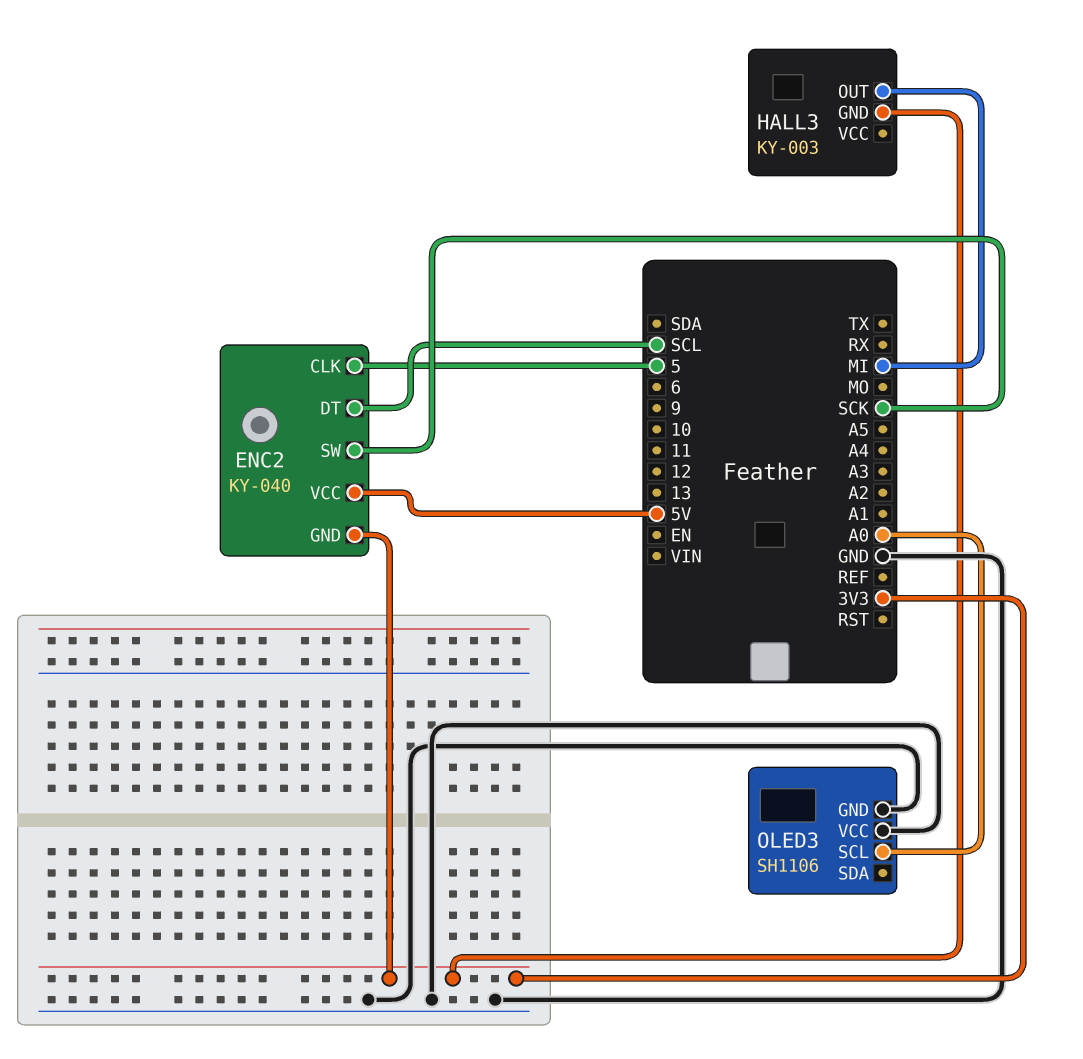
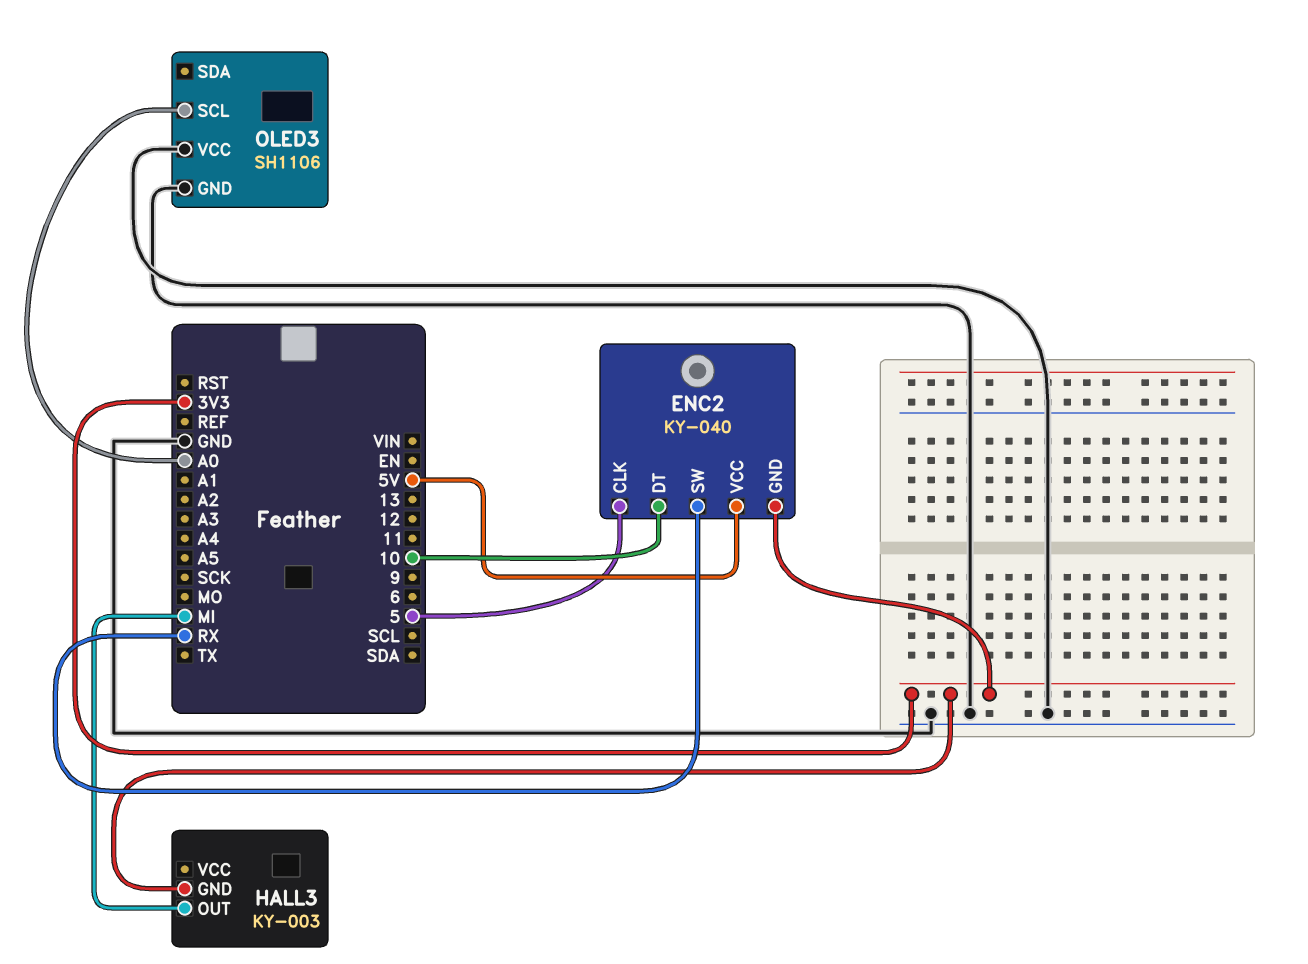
ENC2 pin DT: SCL -> 10
ENC2 pin SW: SCK -> RX

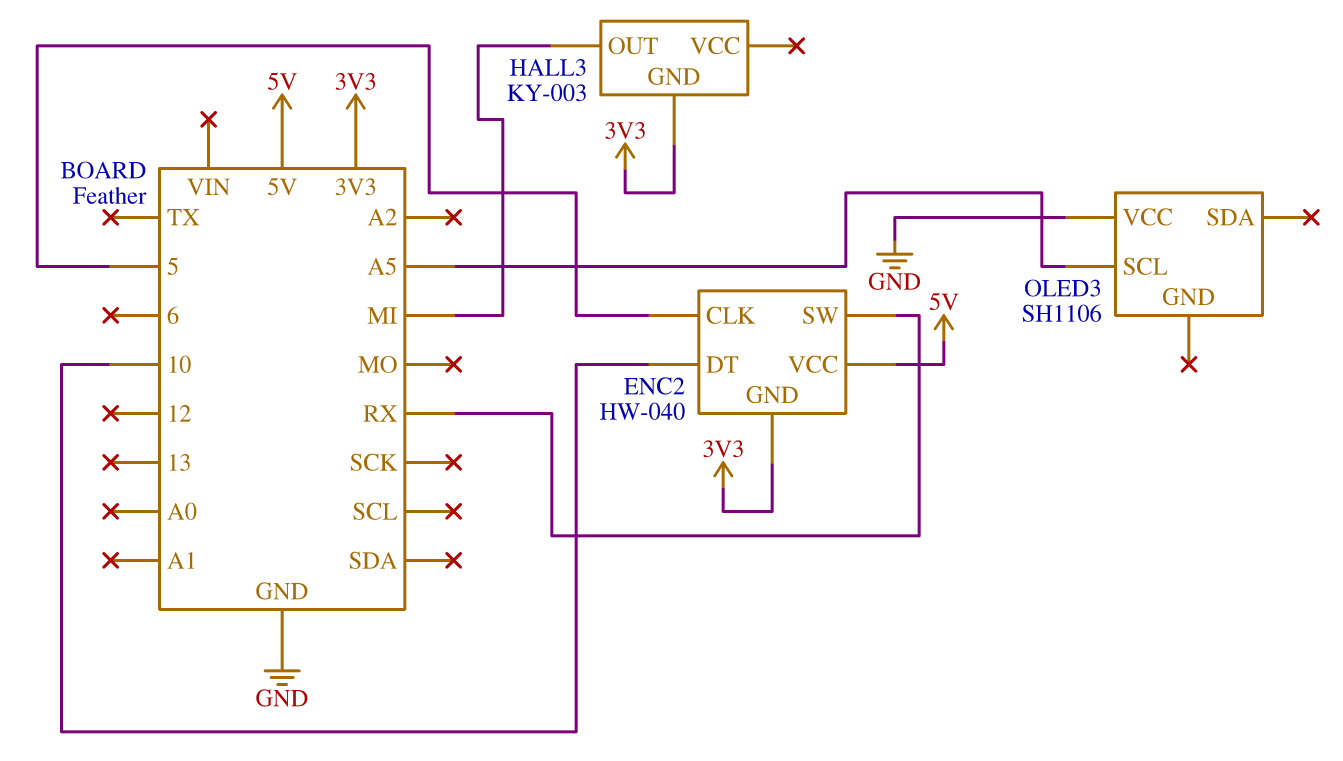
ENC2: KY-040 -> HW-040
OLED3 pin GND: GND -> none
OLED3 pin SCL: A0 -> A5

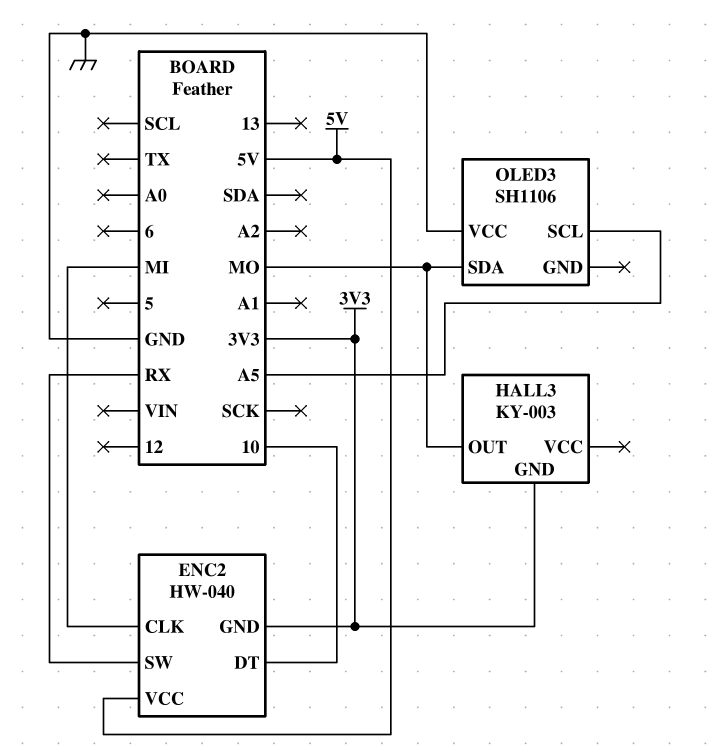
ENC2 pin CLK: 5 -> MI
HALL3 pin OUT: MI -> MO
OLED3 pin SDA: none -> MO

